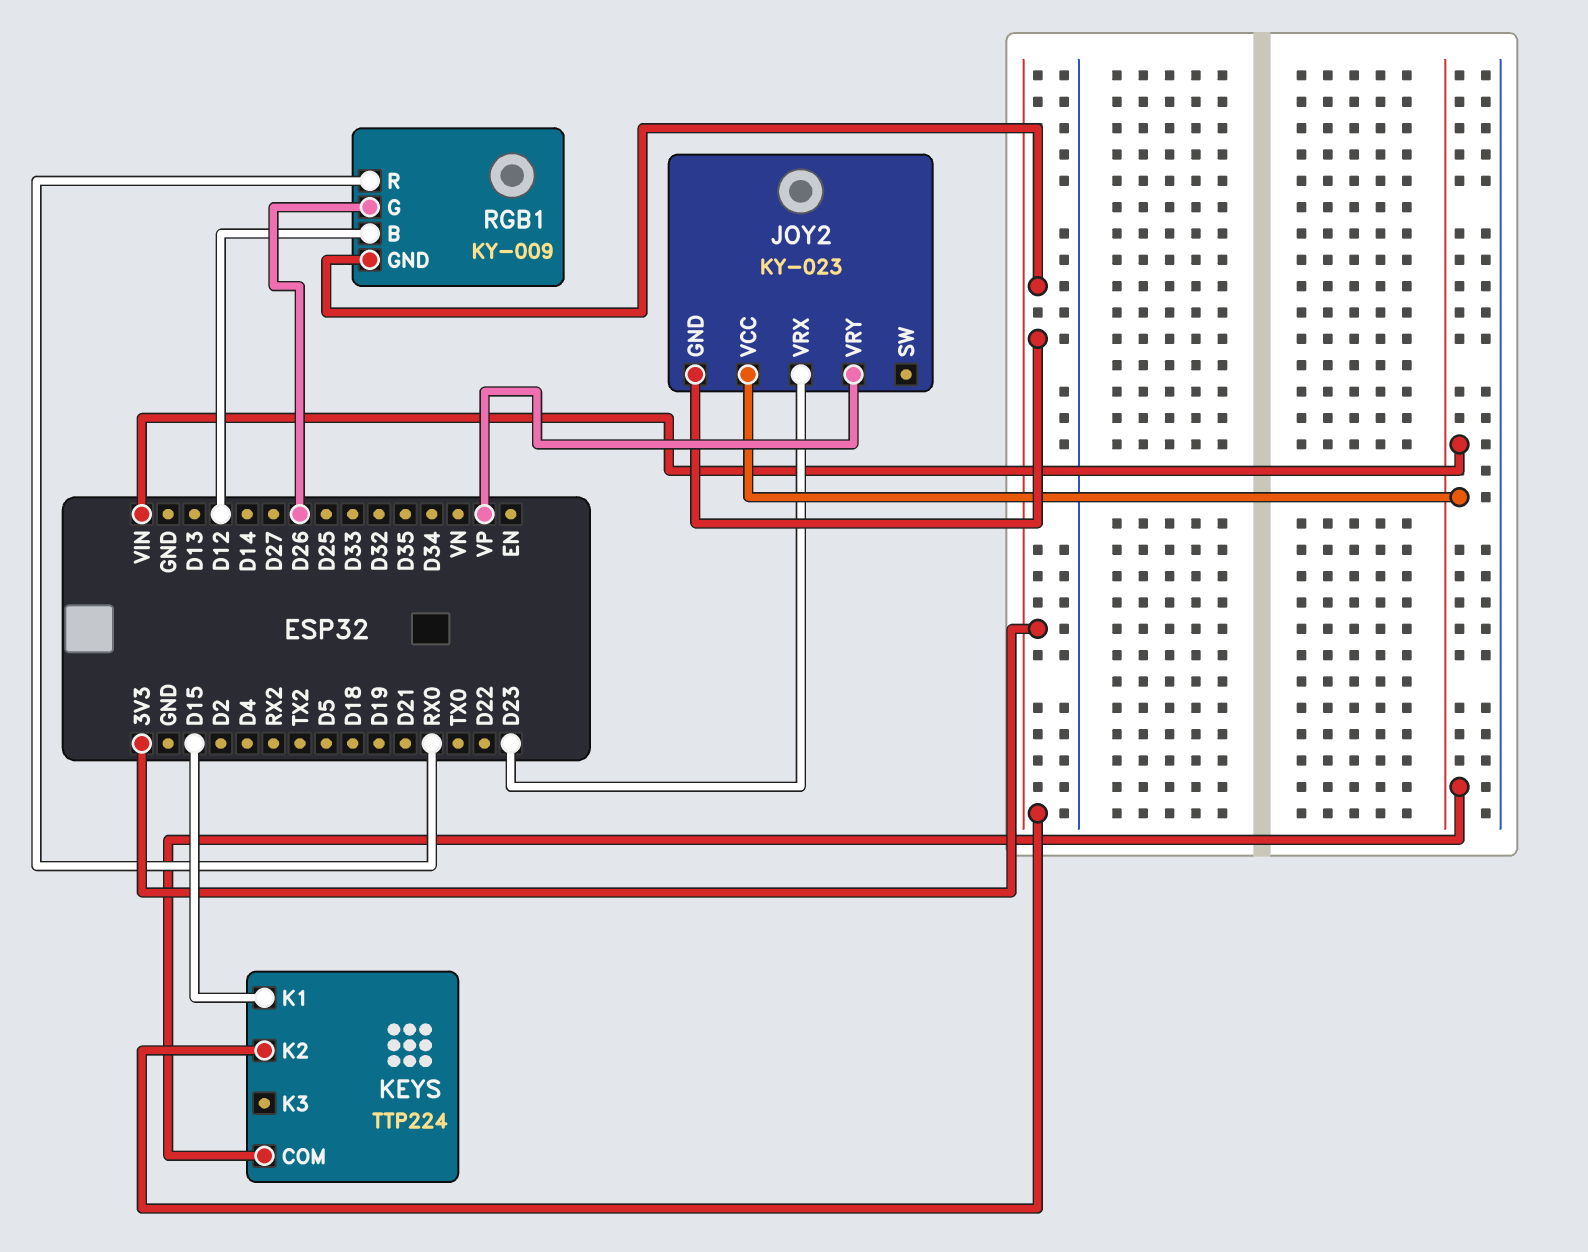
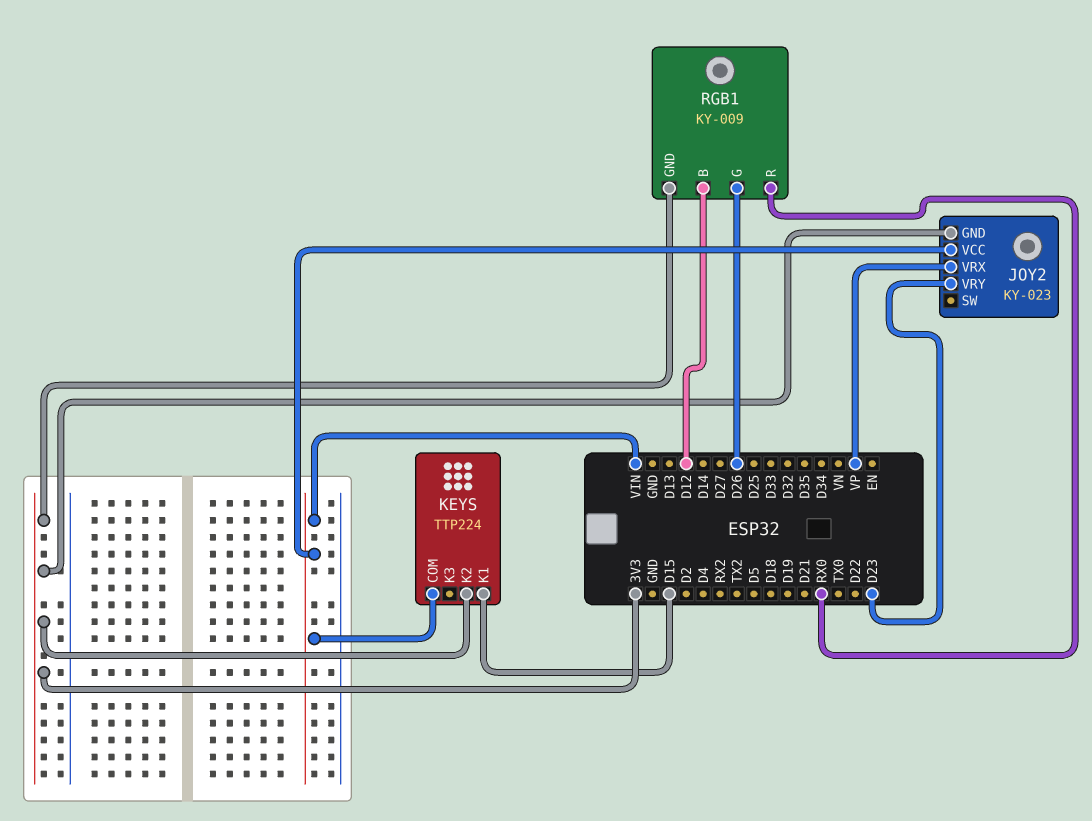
JOY2 pin VRX: D23 -> VP
JOY2 pin VRY: VP -> D23

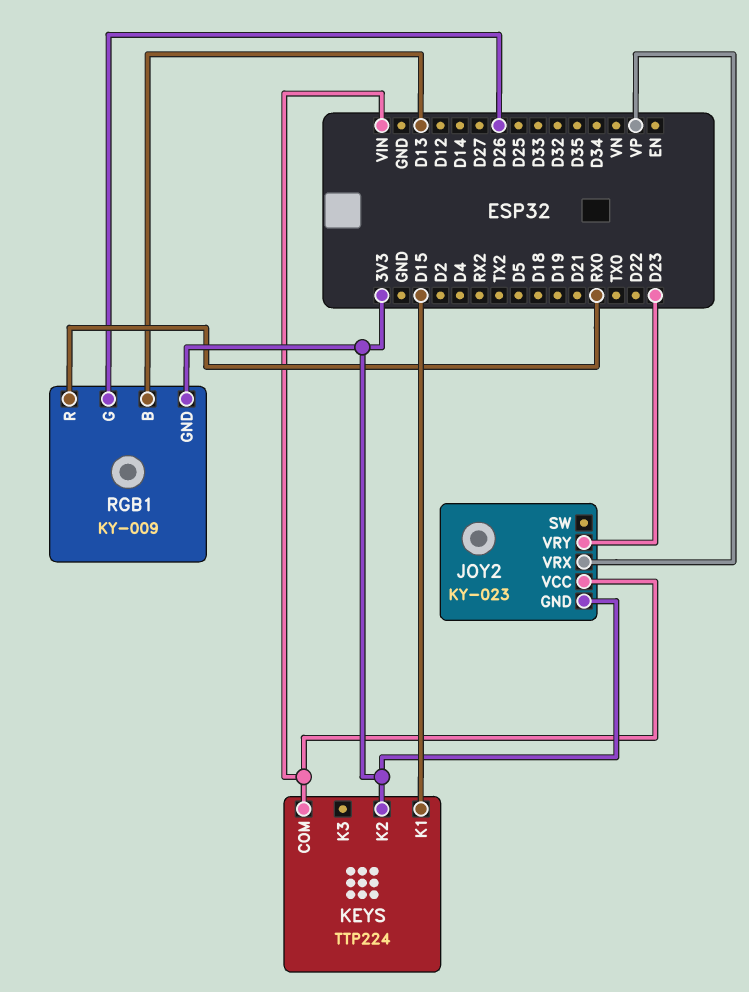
RGB1 pin B: D12 -> D13

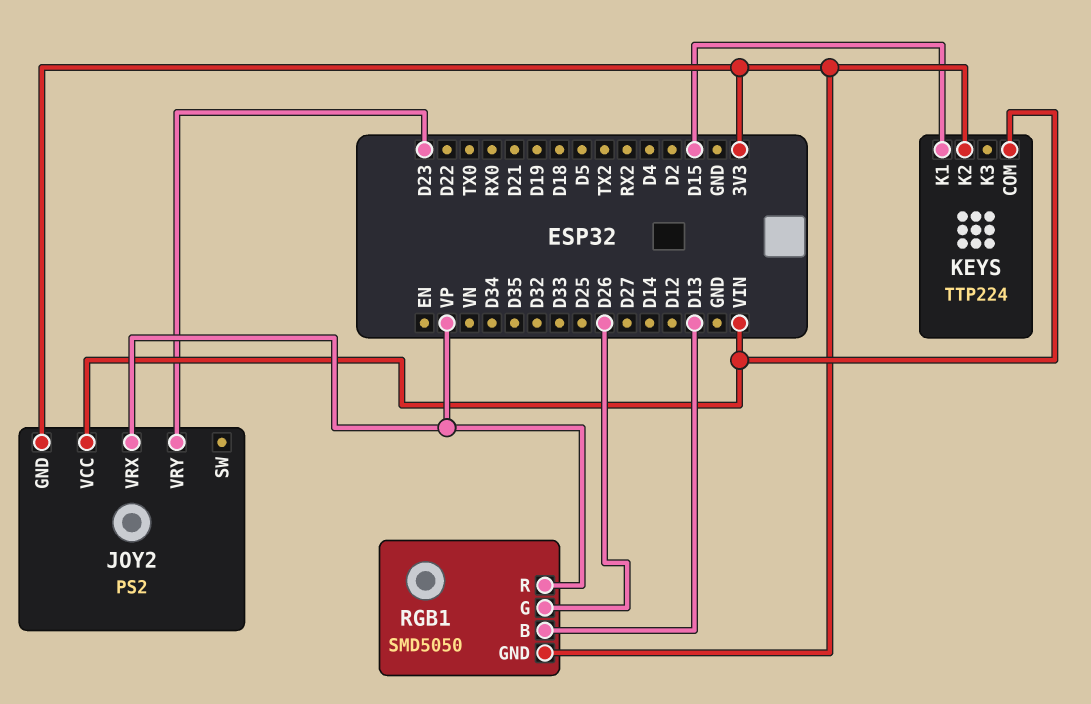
JOY2: KY-023 -> PS2
RGB1: KY-009 -> SMD5050
RGB1 pin R: RX0 -> VP

